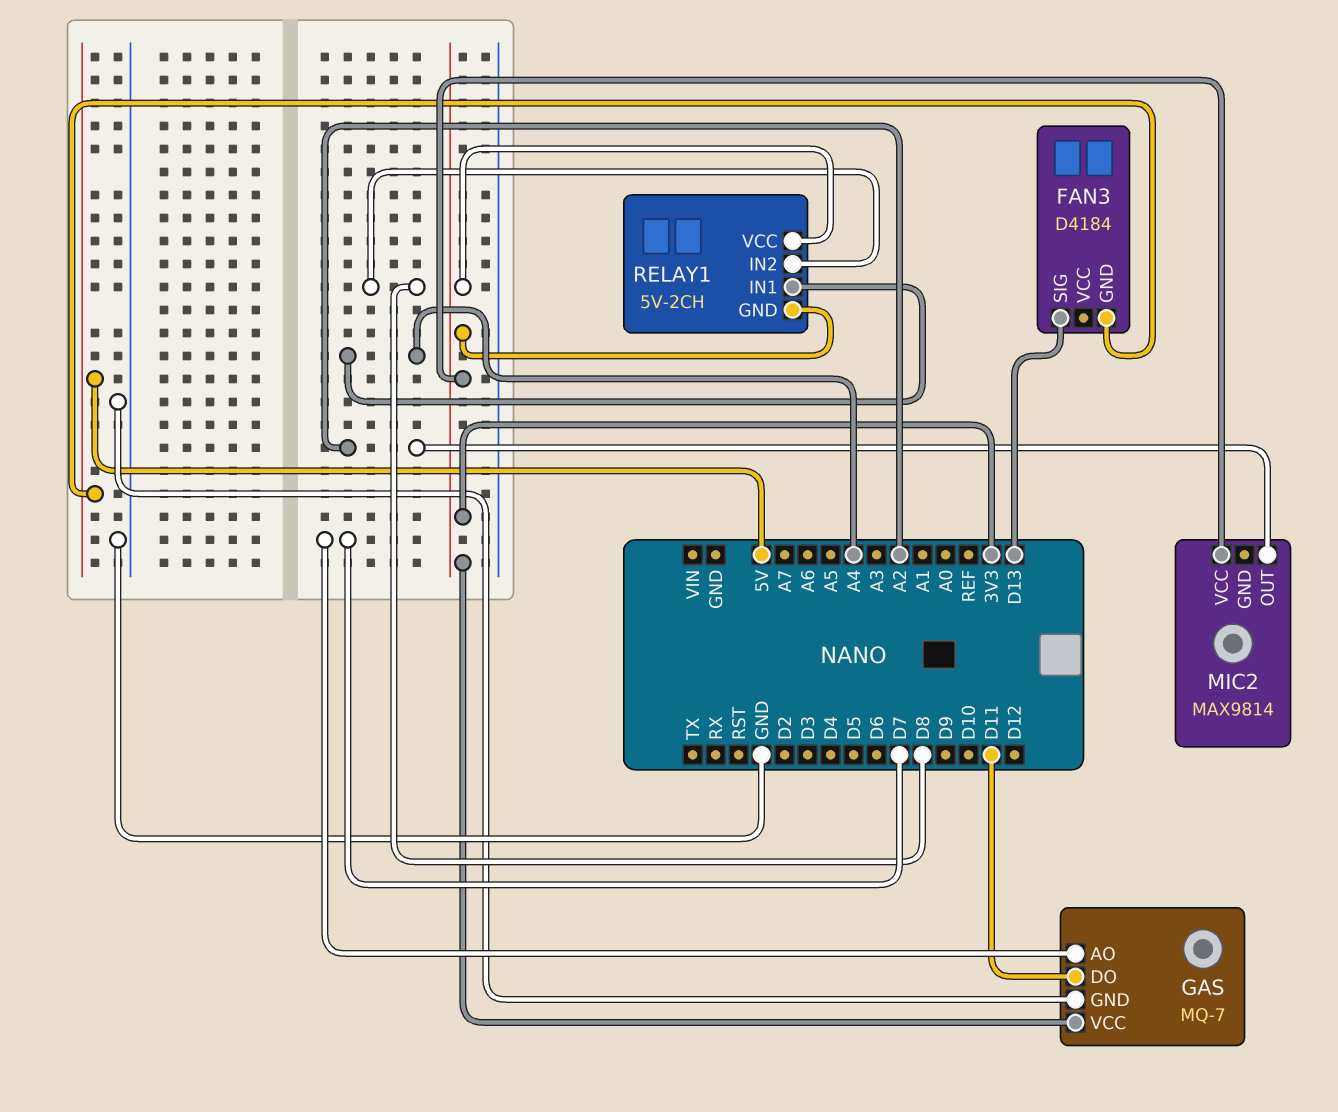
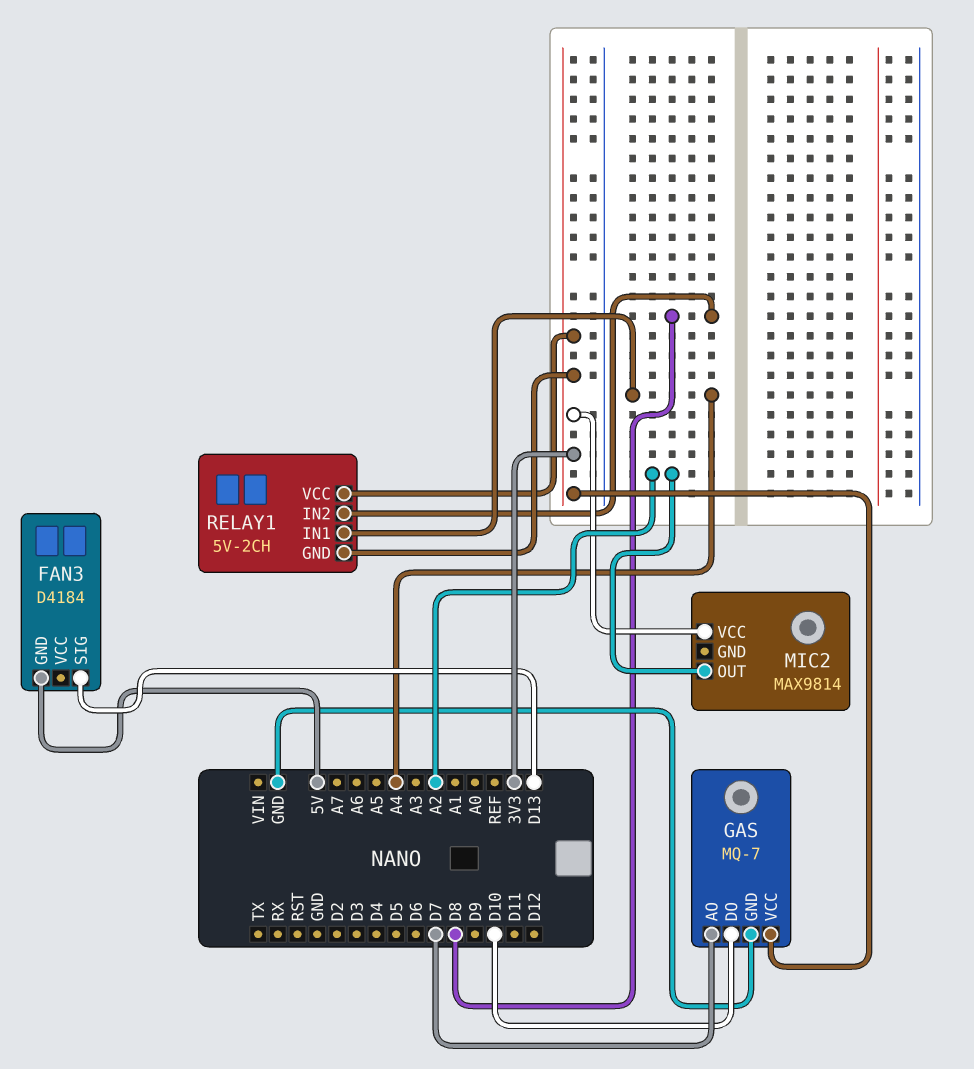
GAS pin DO: D11 -> D10

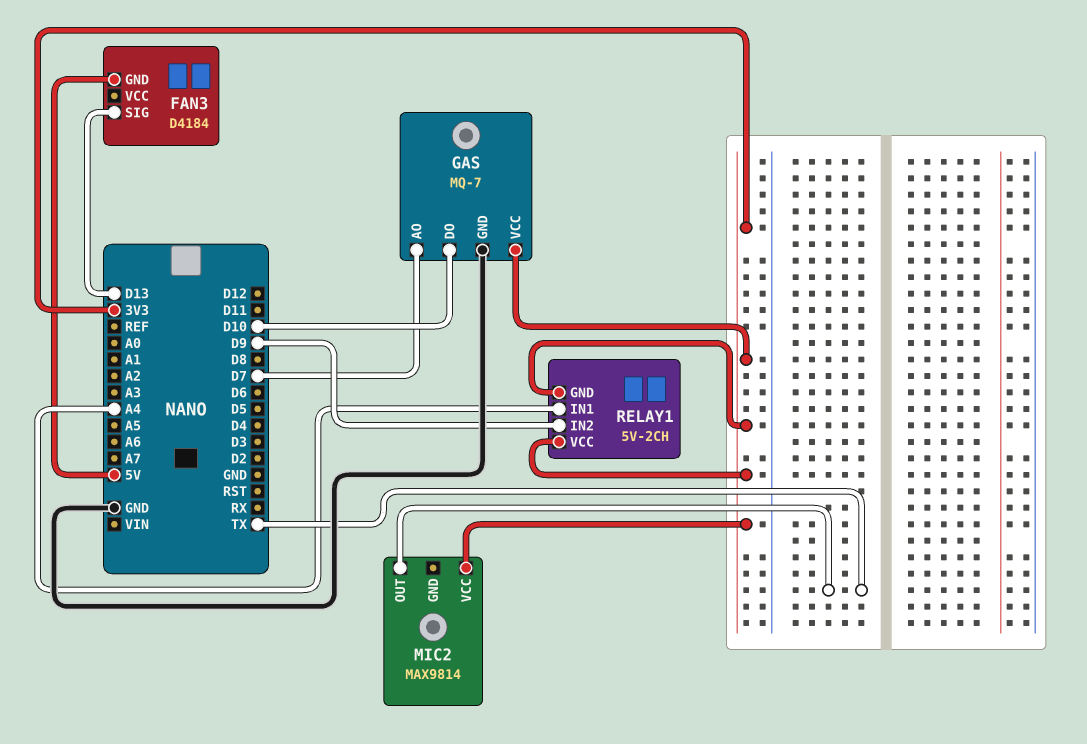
MIC2 pin OUT: A2 -> TX
RELAY1 pin IN2: D8 -> D9

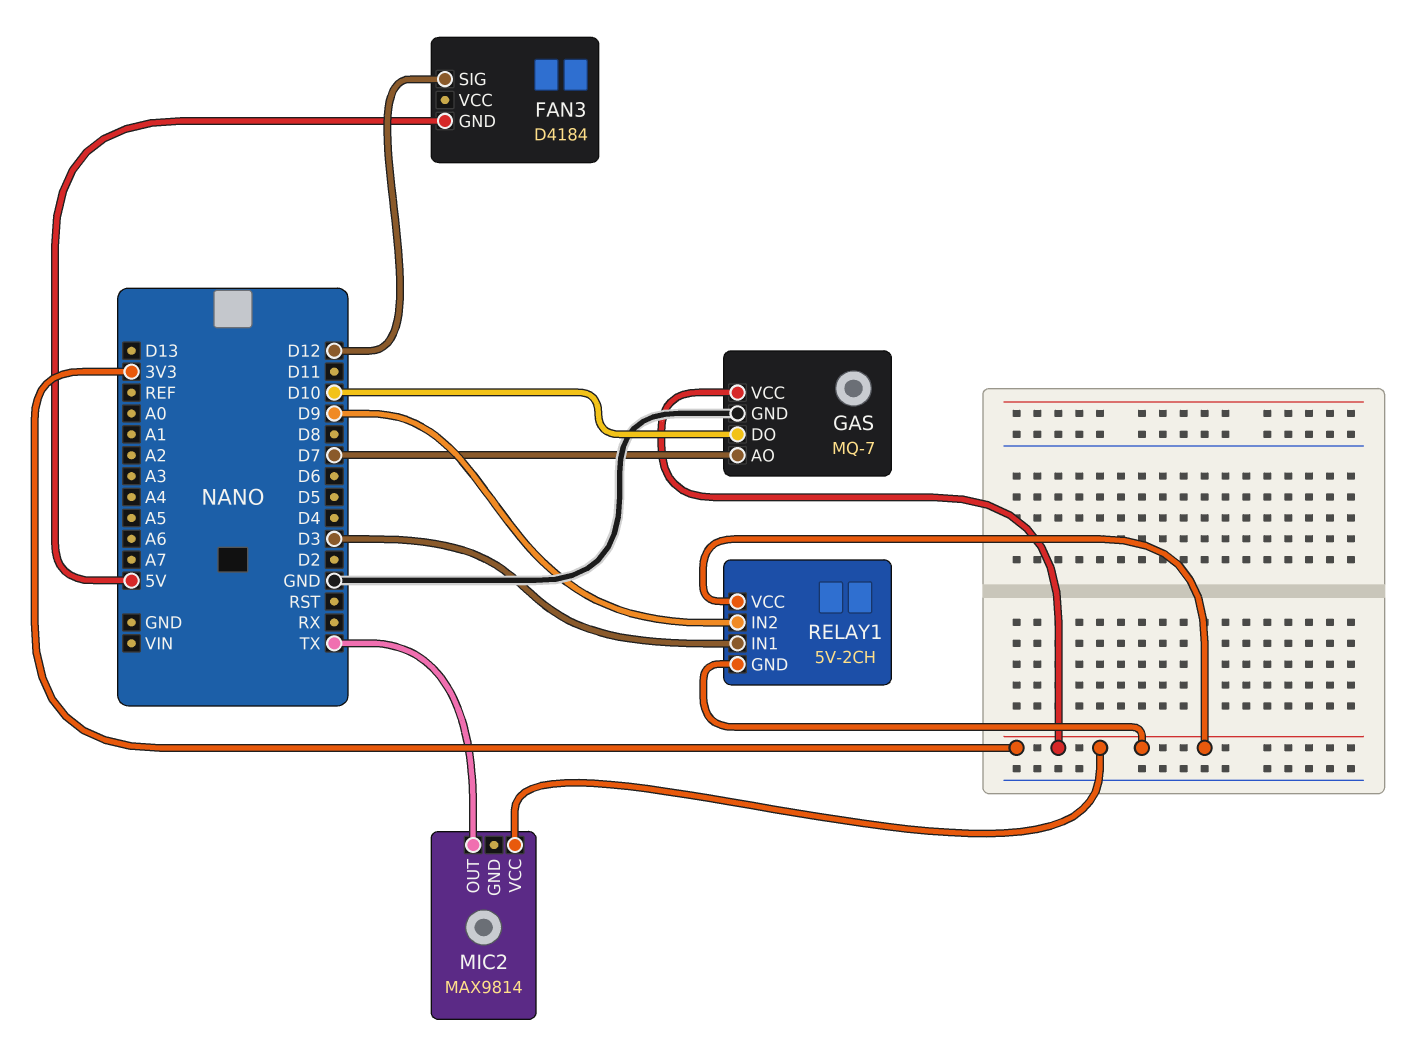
FAN3 pin SIG: D13 -> D12
RELAY1 pin IN1: A4 -> D3

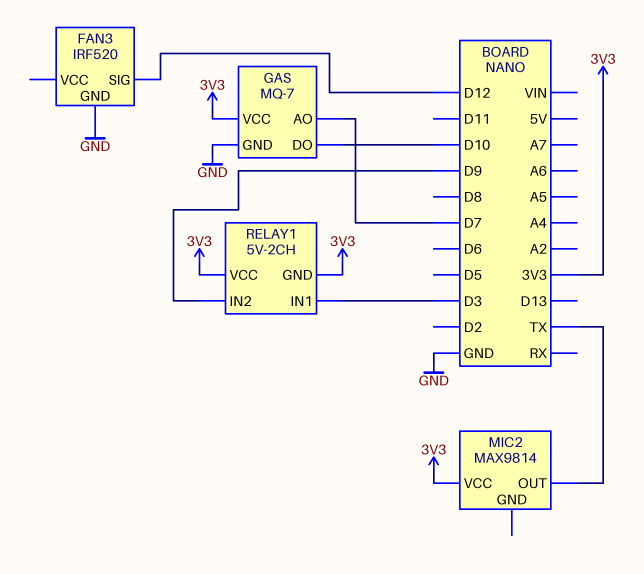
FAN3: D4184 -> IRF520
FAN3 pin GND: 5V -> GND

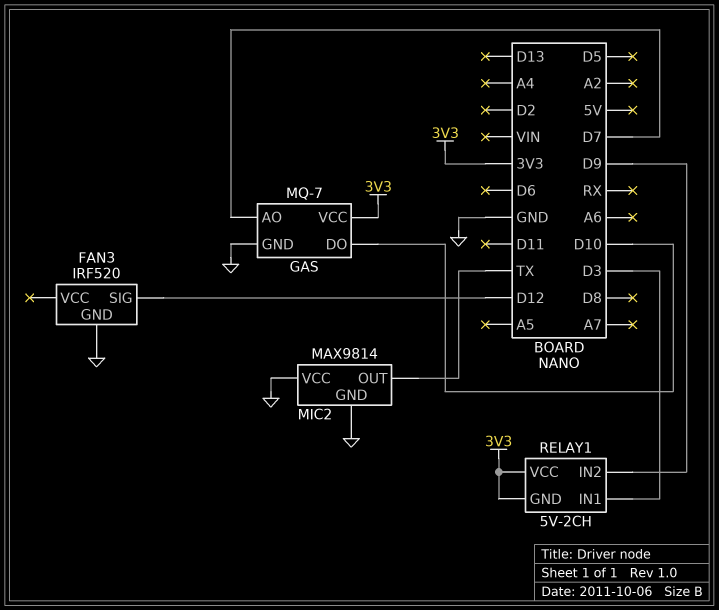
MIC2 pin GND: none -> GND
MIC2 pin VCC: 3V3 -> GND

